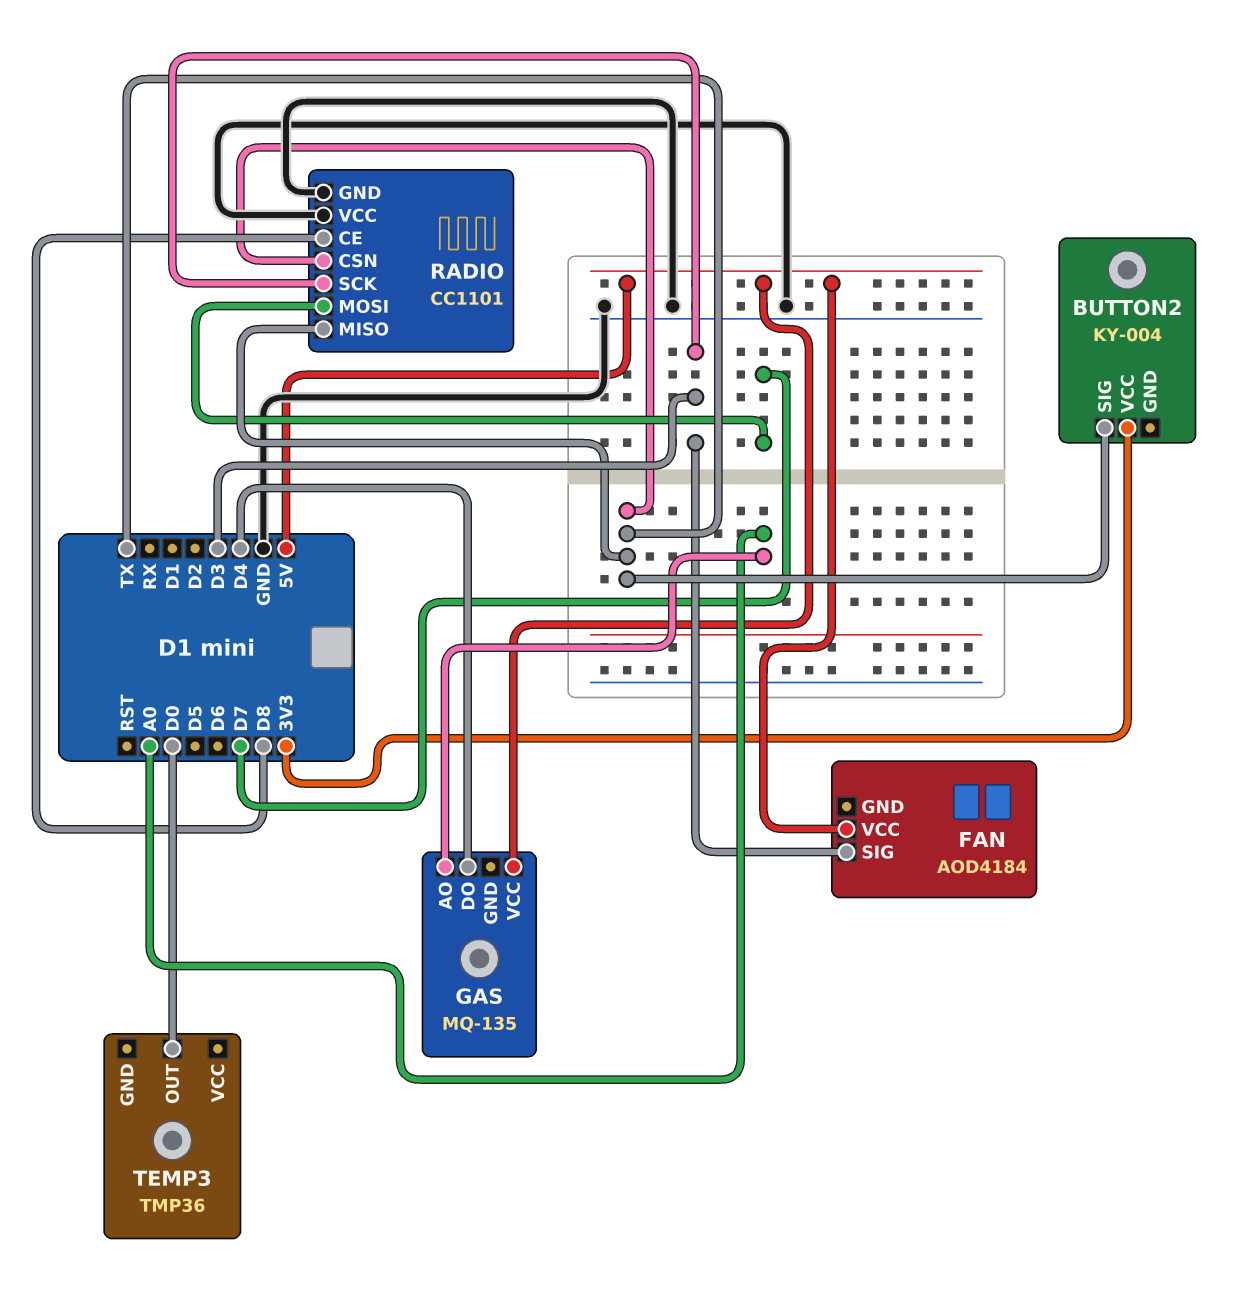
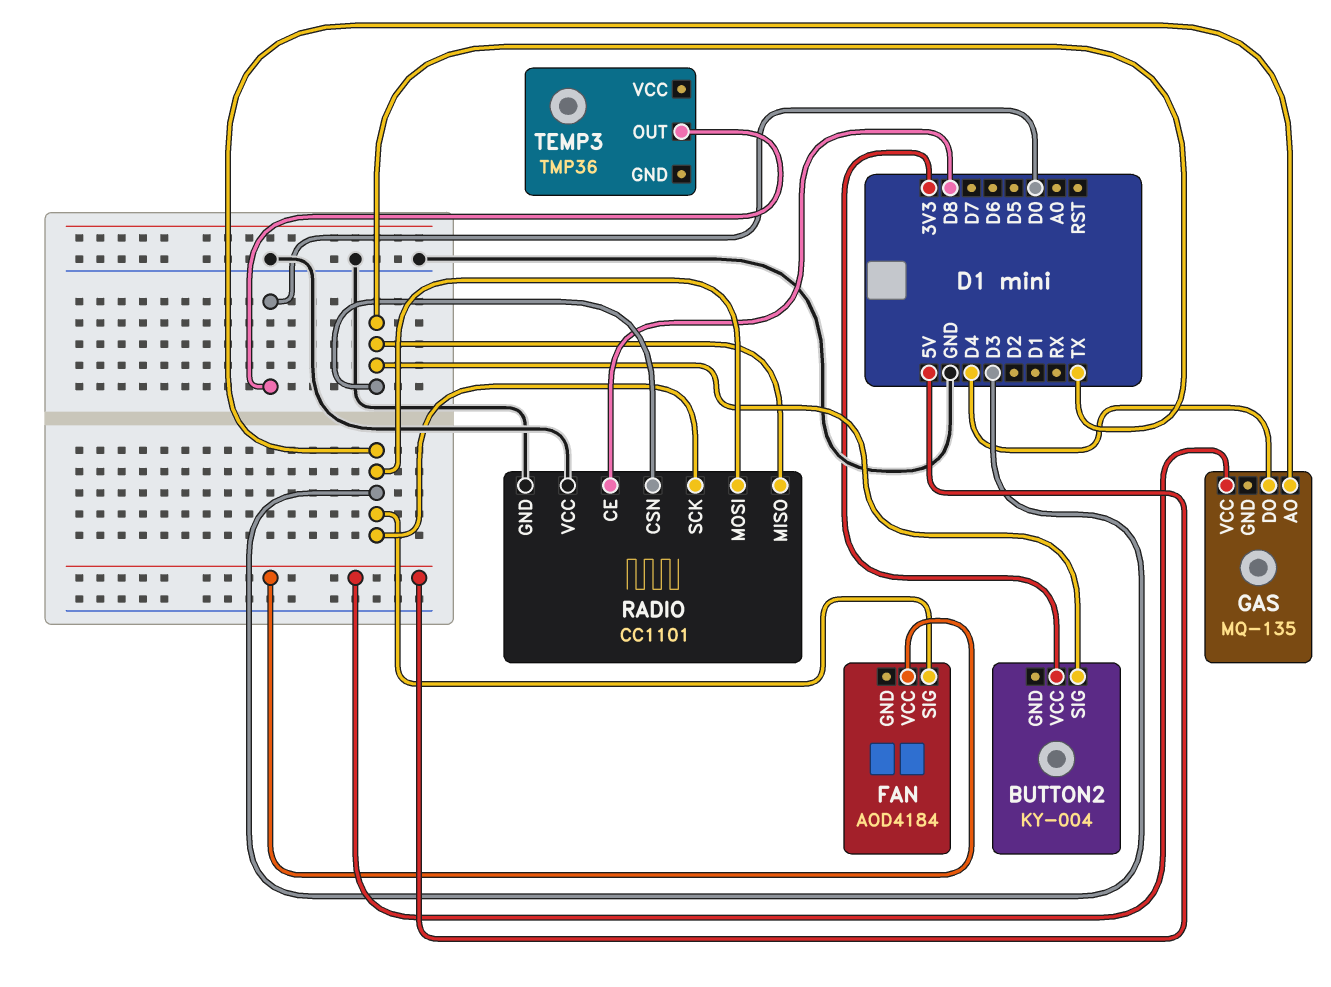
GAS pin AO: A0 -> D3
RADIO pin MOSI: D7 -> D3

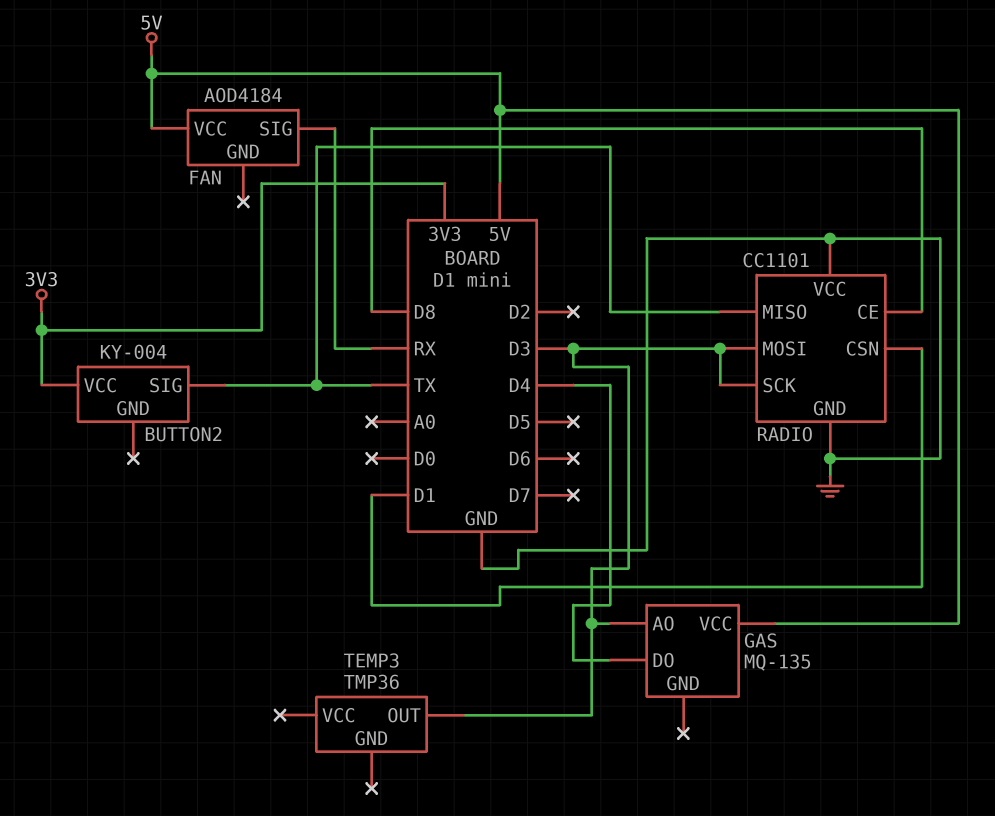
FAN pin SIG: D3 -> RX
RADIO pin CSN: TX -> D1
TEMP3 pin OUT: D0 -> D3

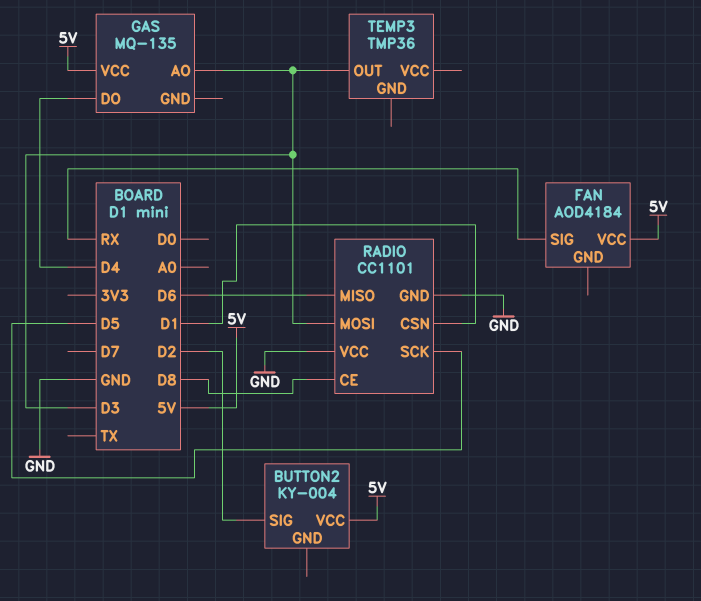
BUTTON2 pin SIG: TX -> D2
BUTTON2 pin VCC: 3V3 -> 5V
RADIO pin MISO: TX -> D6
RADIO pin SCK: D3 -> D5

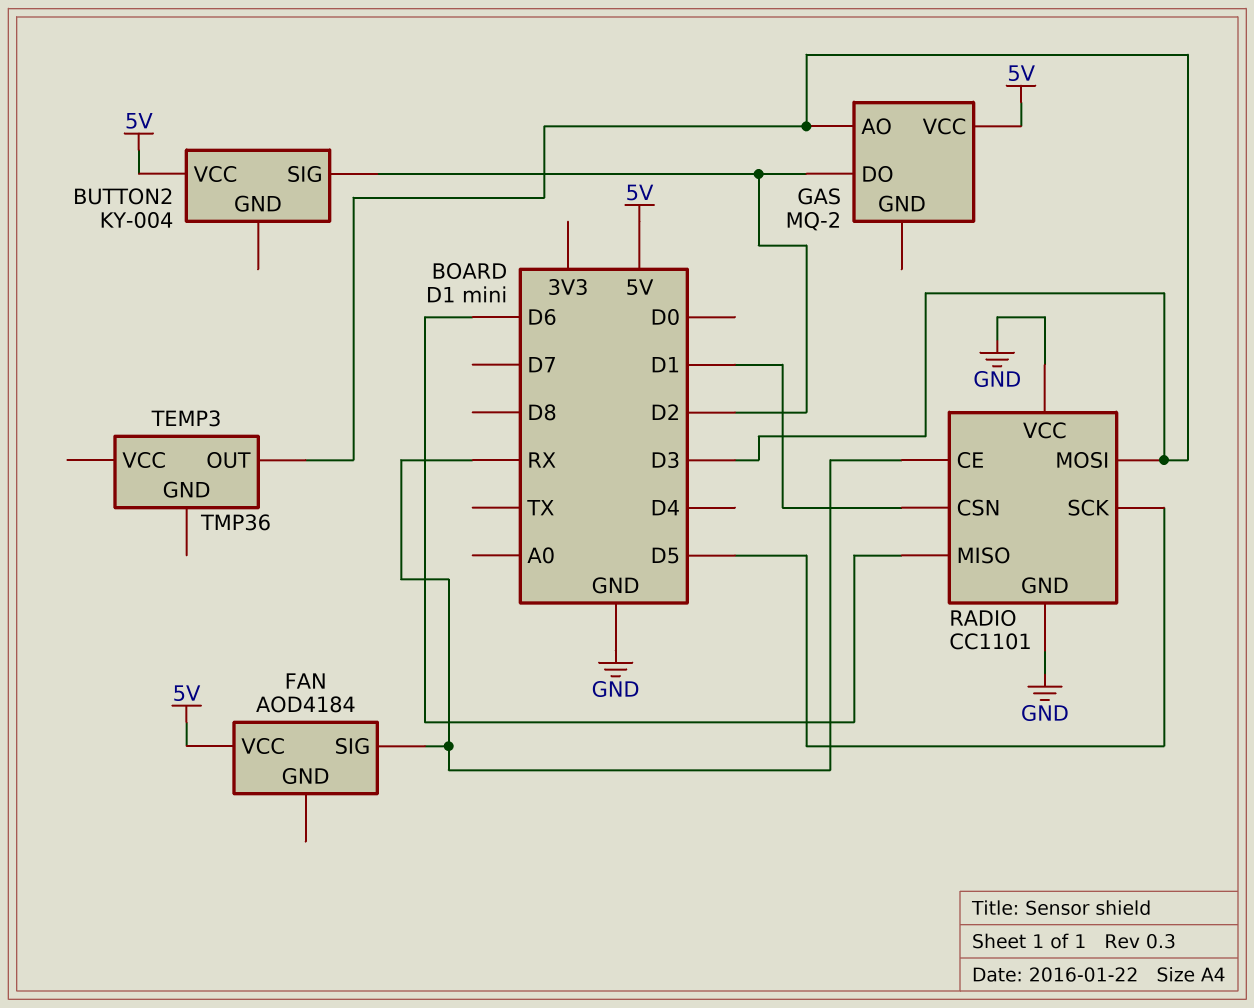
GAS: MQ-135 -> MQ-2
GAS pin DO: D4 -> D2
RADIO pin CE: D8 -> RX

